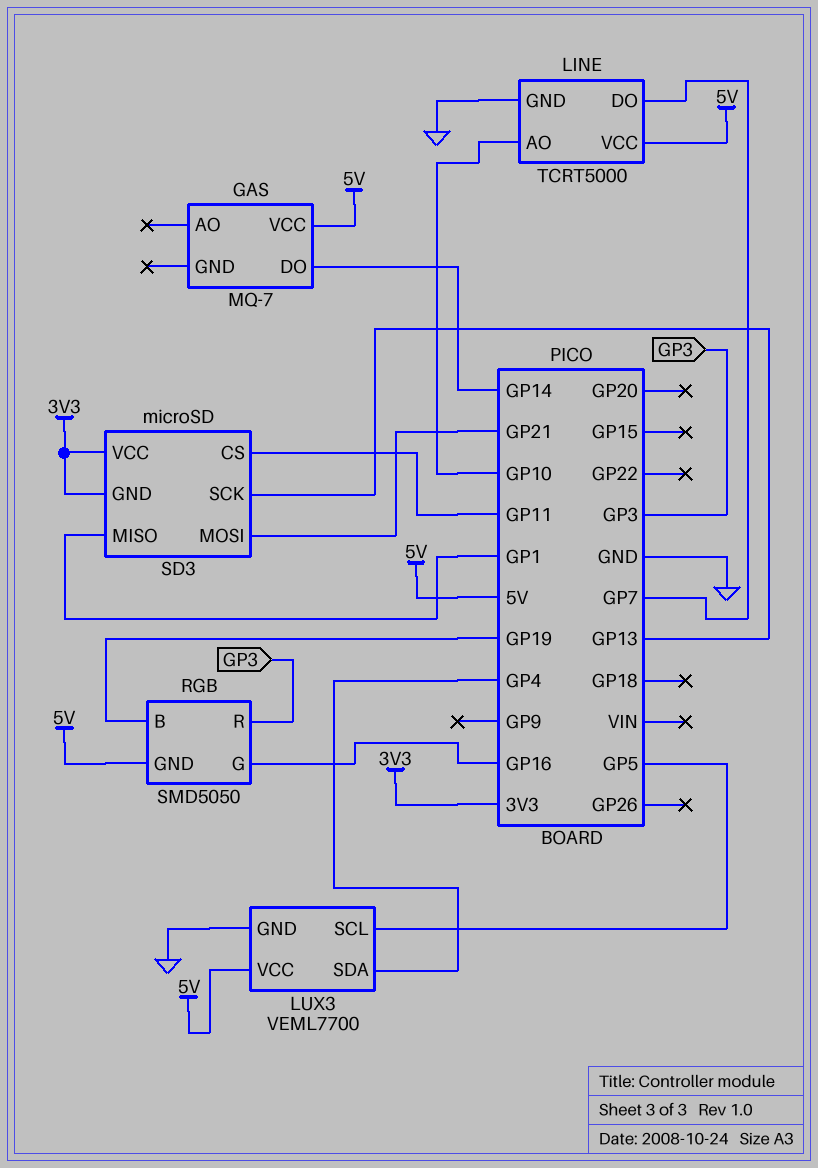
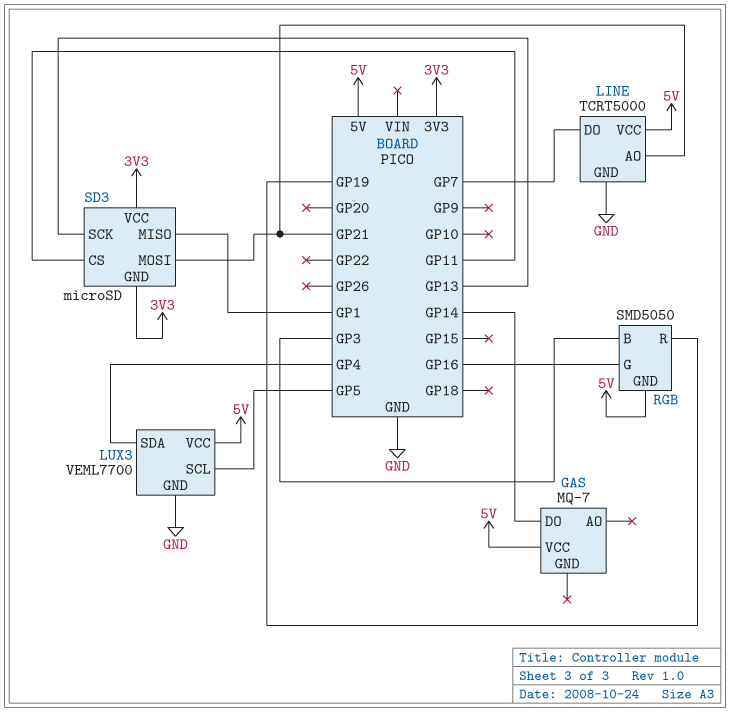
LINE pin AO: GP10 -> GP21
RGB pin B: GP19 -> GP3
RGB pin R: GP3 -> GP19

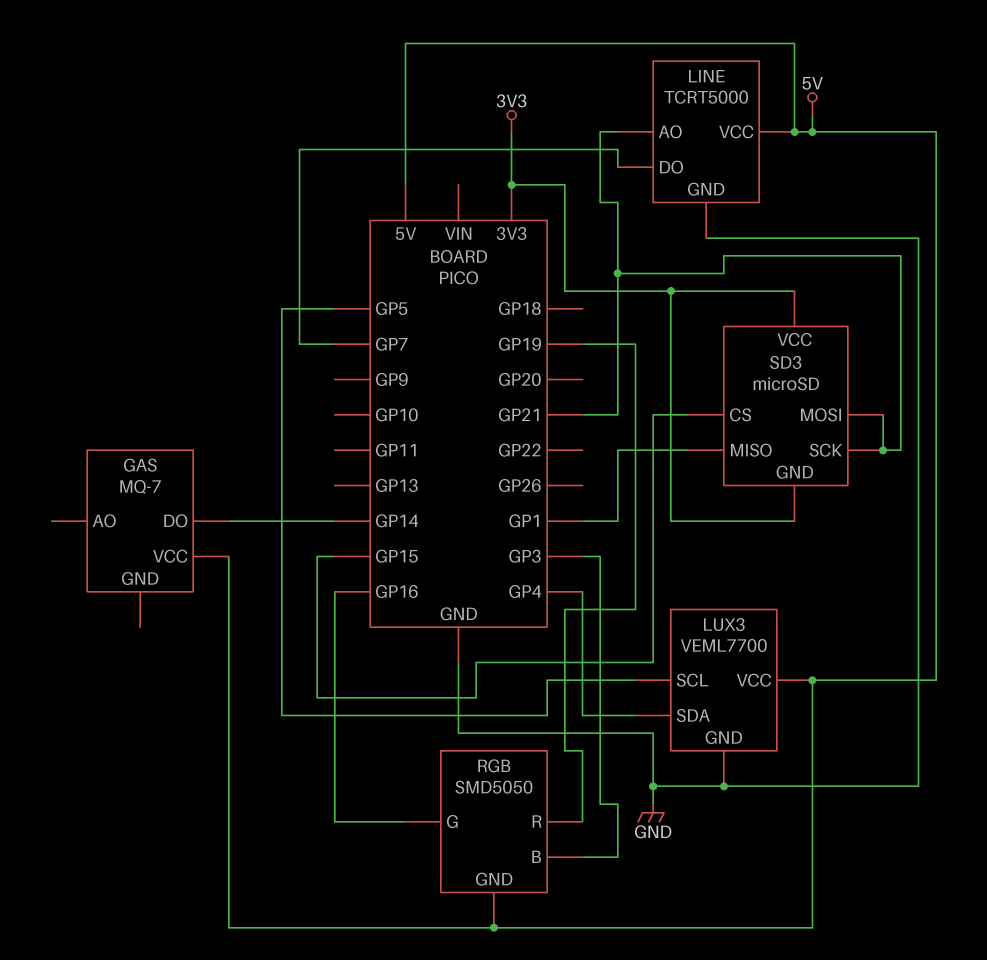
SD3 pin CS: GP11 -> GP15
SD3 pin SCK: GP13 -> GP21

